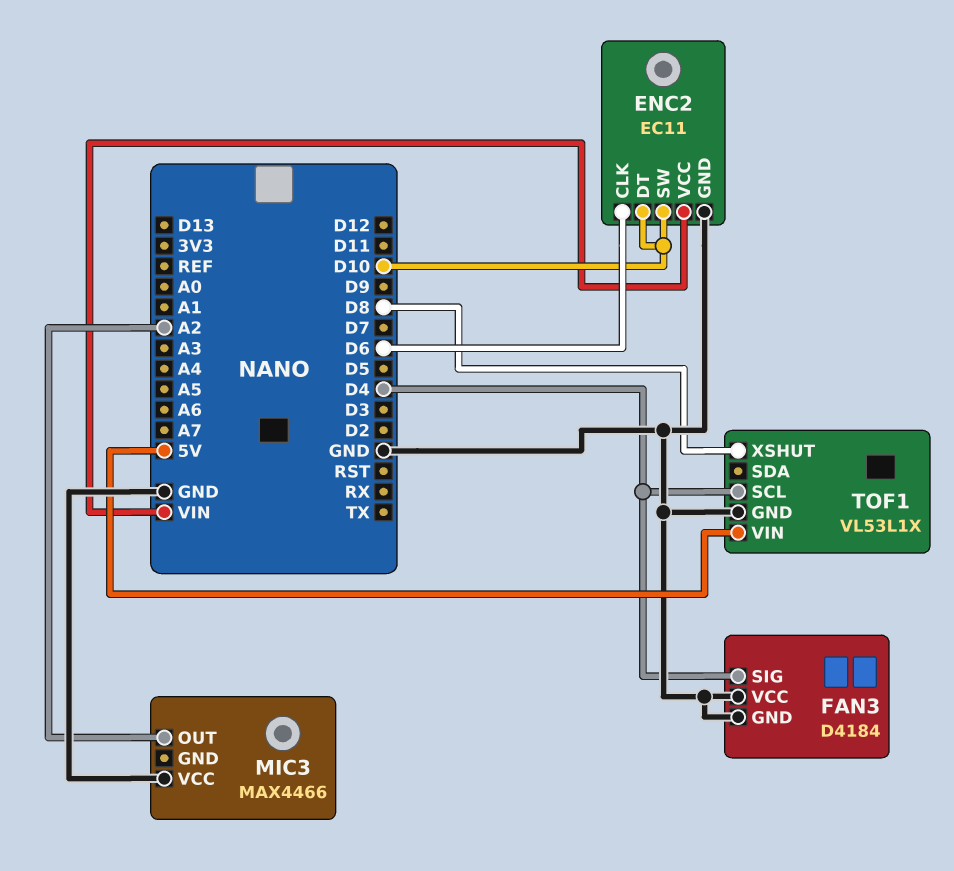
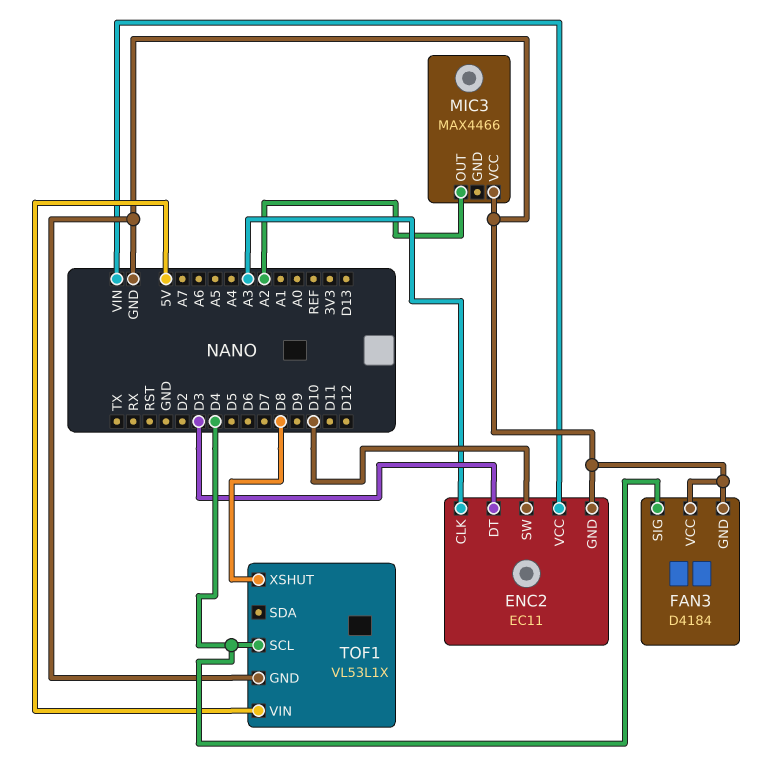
ENC2 pin CLK: D6 -> A3
ENC2 pin DT: D10 -> D3

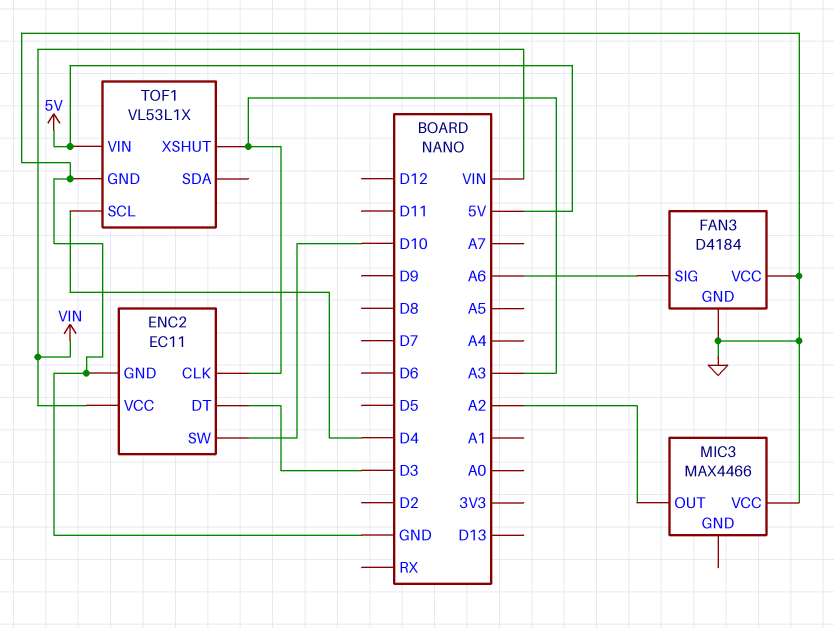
FAN3 pin SIG: D4 -> A6
TOF1 pin XSHUT: D8 -> A3

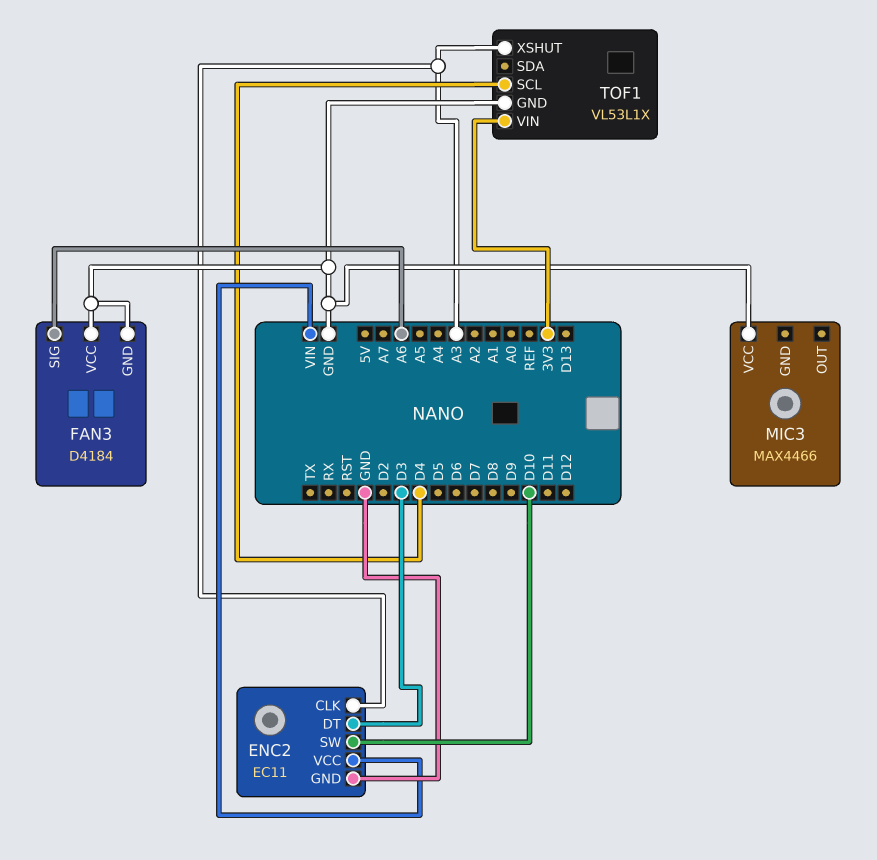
MIC3 pin OUT: A2 -> none
TOF1 pin VIN: 5V -> 3V3

